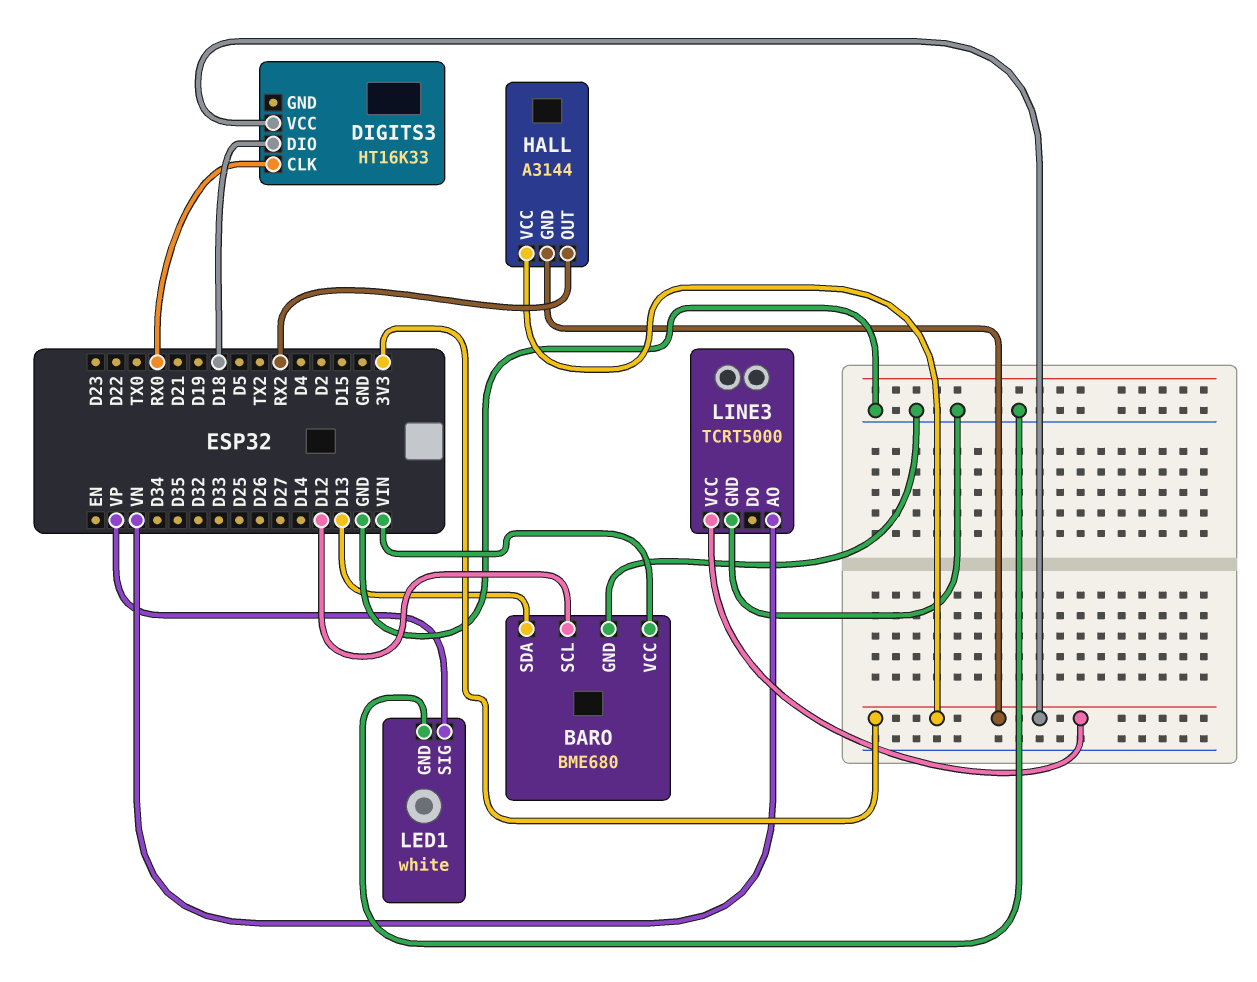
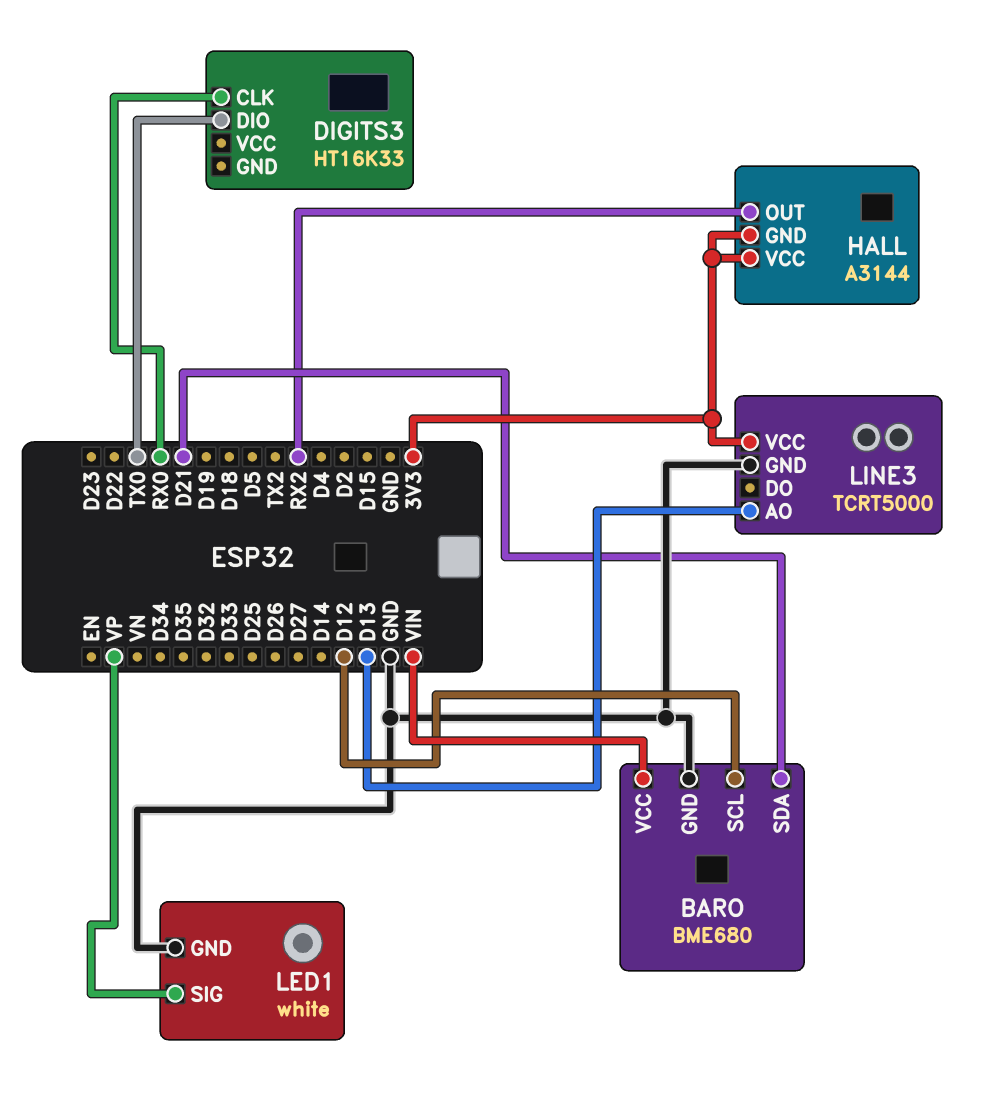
BARO pin SDA: D13 -> D21
DIGITS3 pin DIO: D18 -> TX0
DIGITS3 pin VCC: 3V3 -> none
LINE3 pin AO: VN -> D13

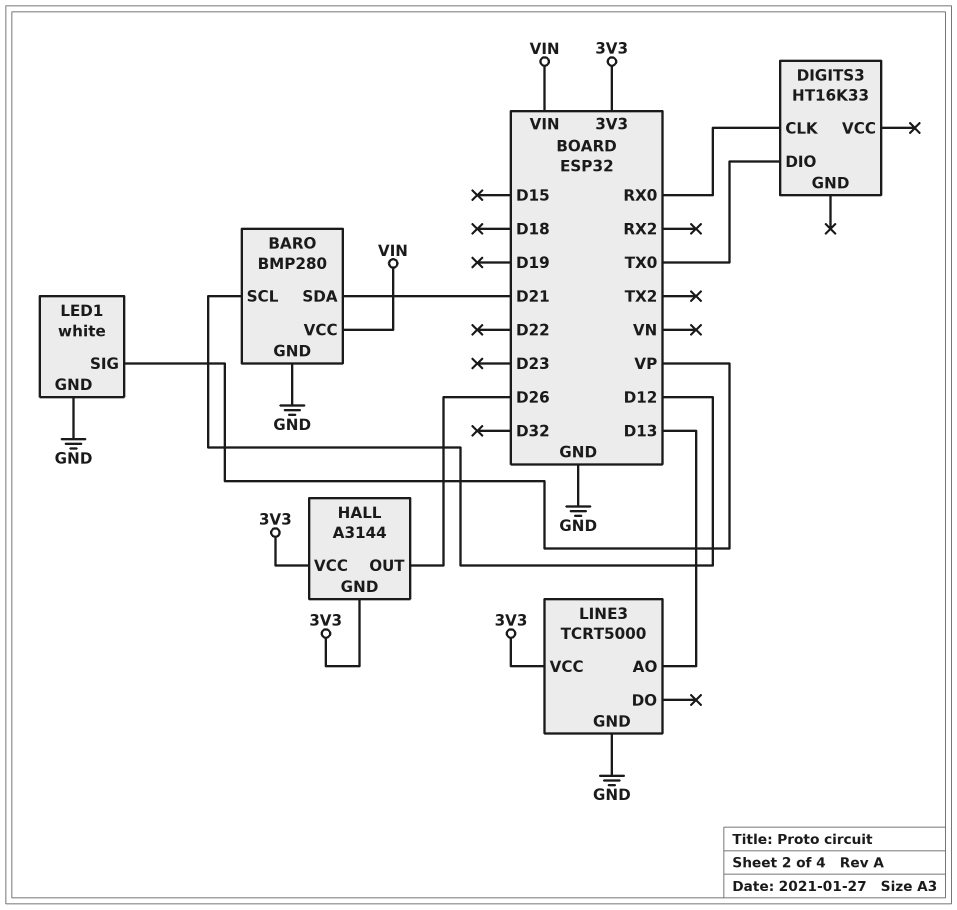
BARO: BME680 -> BMP280
HALL pin OUT: RX2 -> D26

